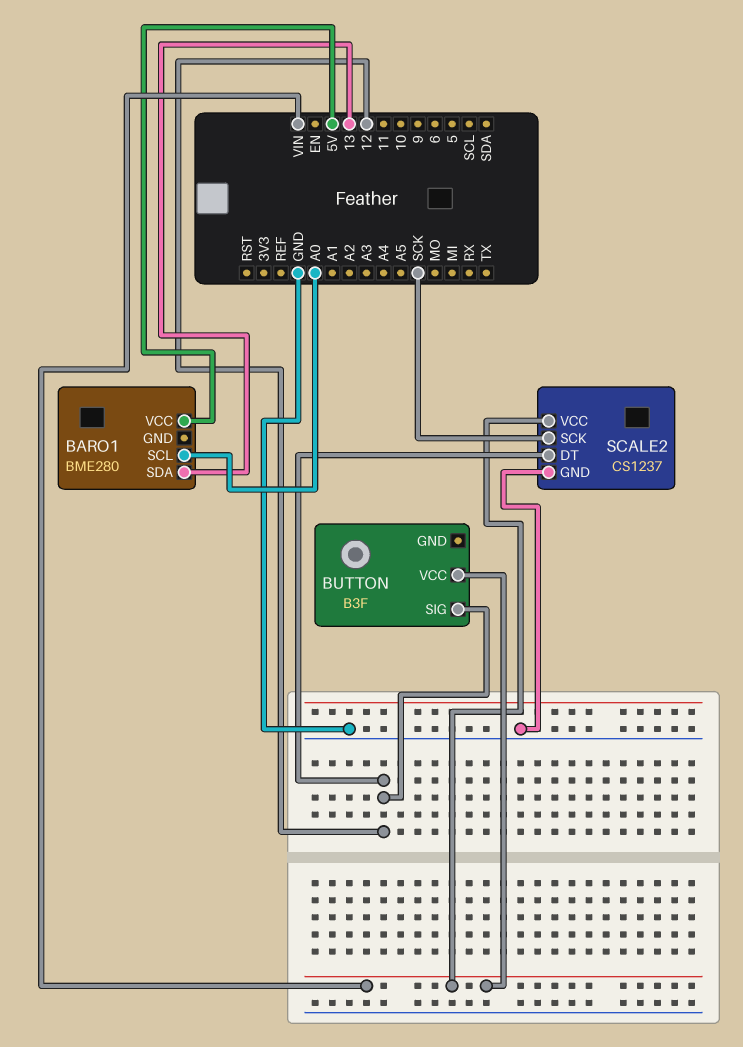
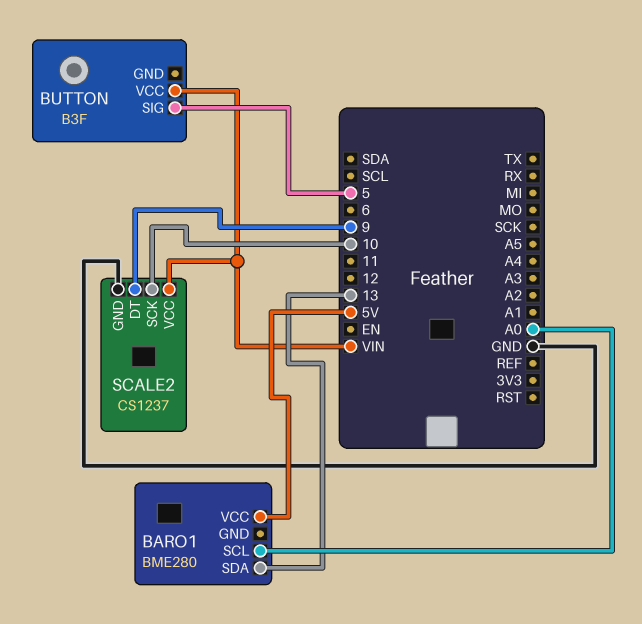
BUTTON pin SIG: 12 -> 5
SCALE2 pin DT: 12 -> 9
SCALE2 pin SCK: SCK -> 10

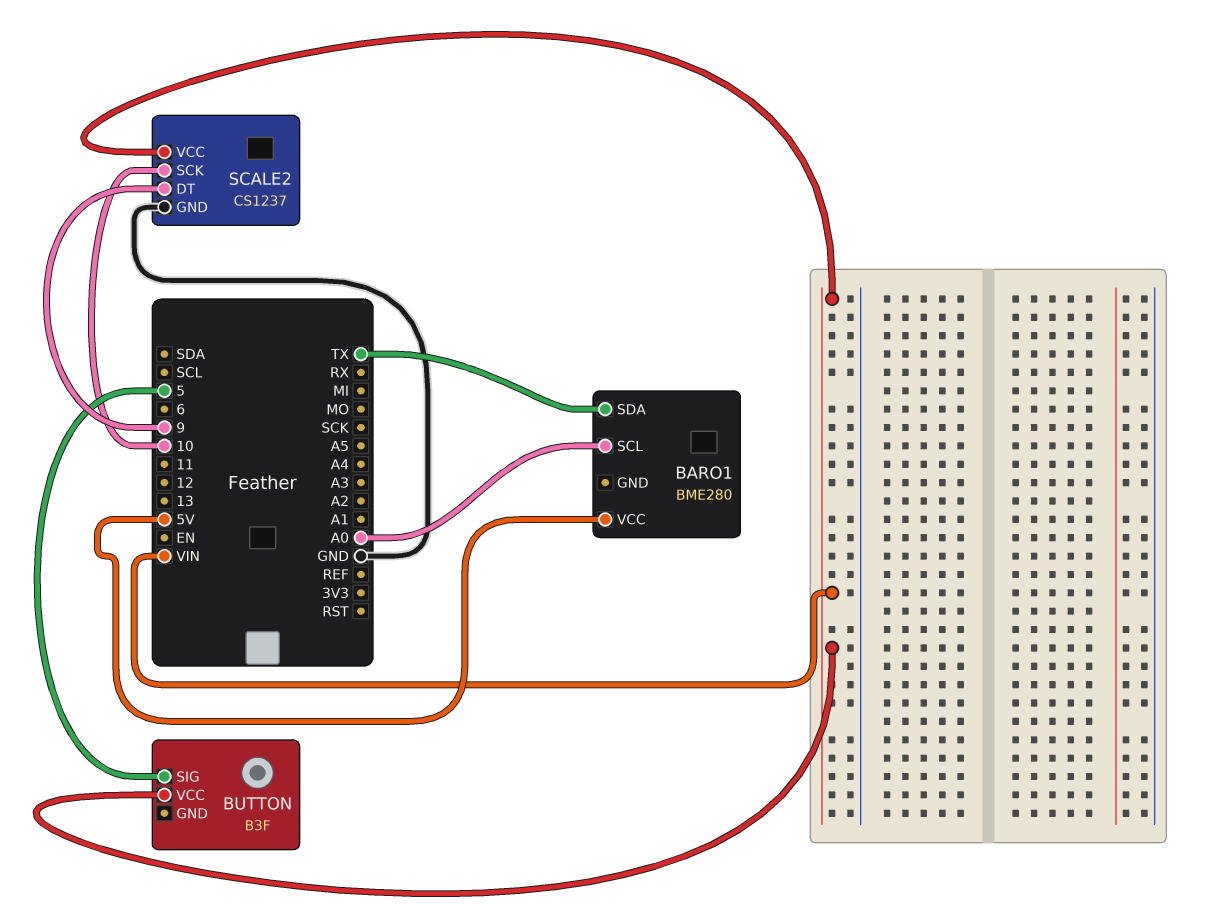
BARO1 pin SDA: 13 -> TX

